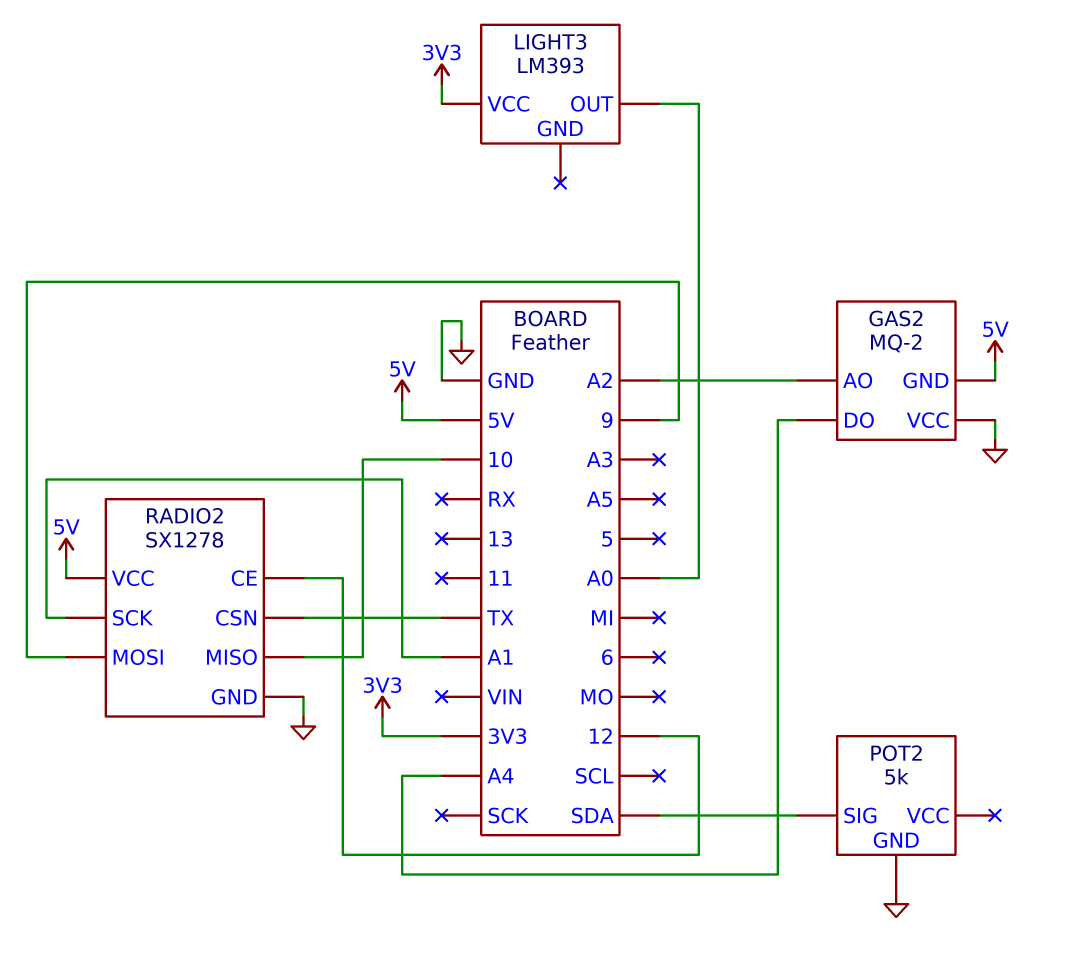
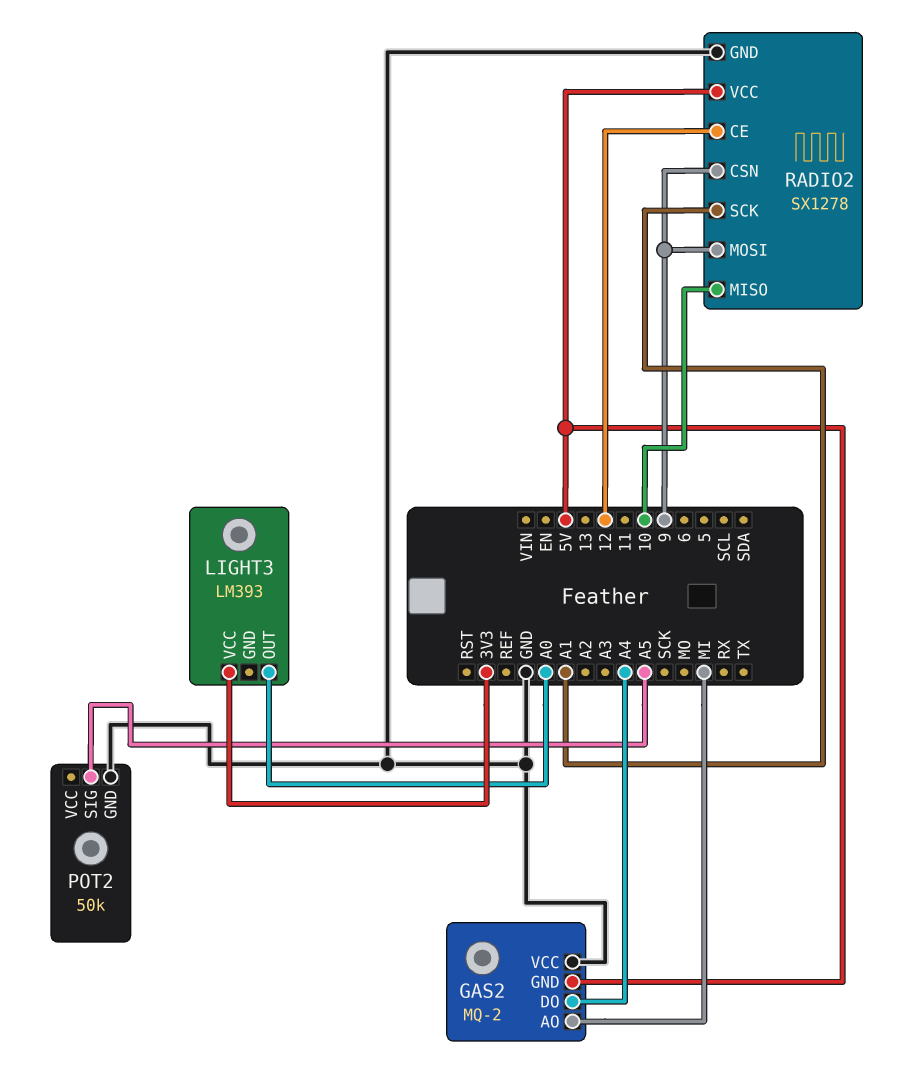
GAS2 pin AO: A2 -> MI
POT2: 5k -> 50k
POT2 pin SIG: SDA -> A5
RADIO2 pin CSN: TX -> 9

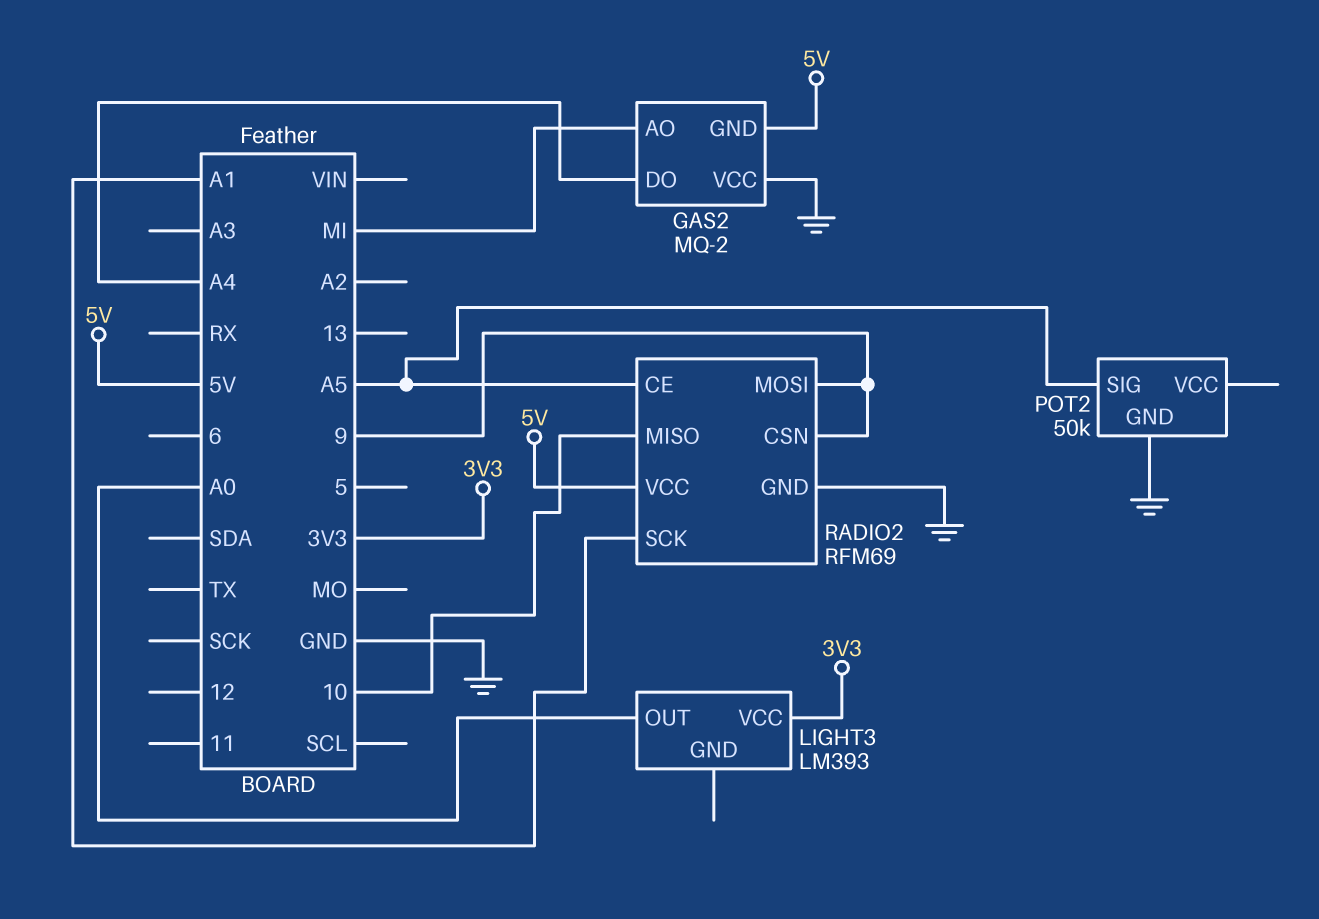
RADIO2: SX1278 -> RFM69
RADIO2 pin CE: 12 -> A5

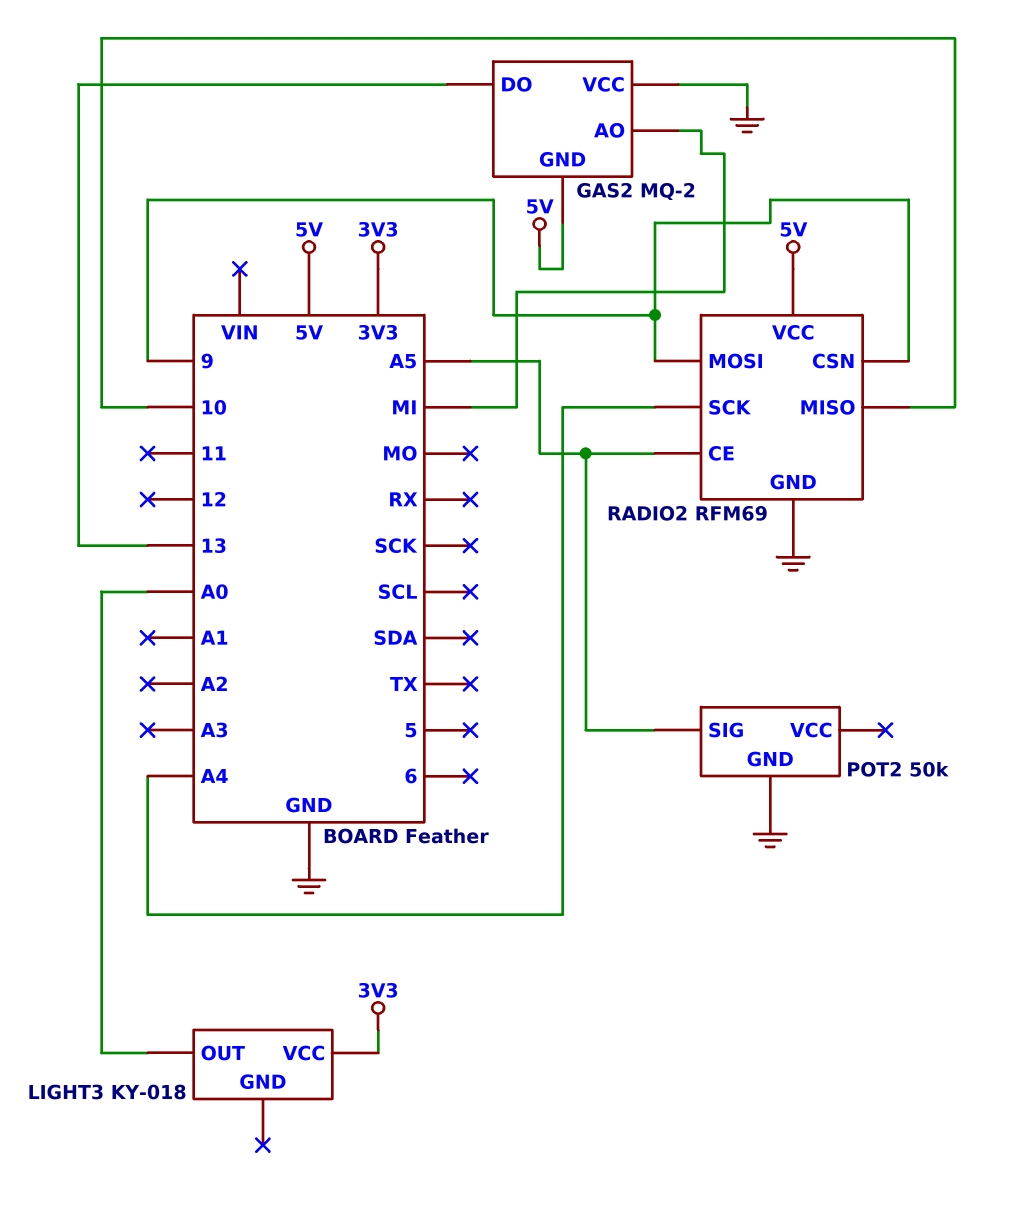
GAS2 pin DO: A4 -> 13
LIGHT3: LM393 -> KY-018
RADIO2 pin SCK: A1 -> A4

